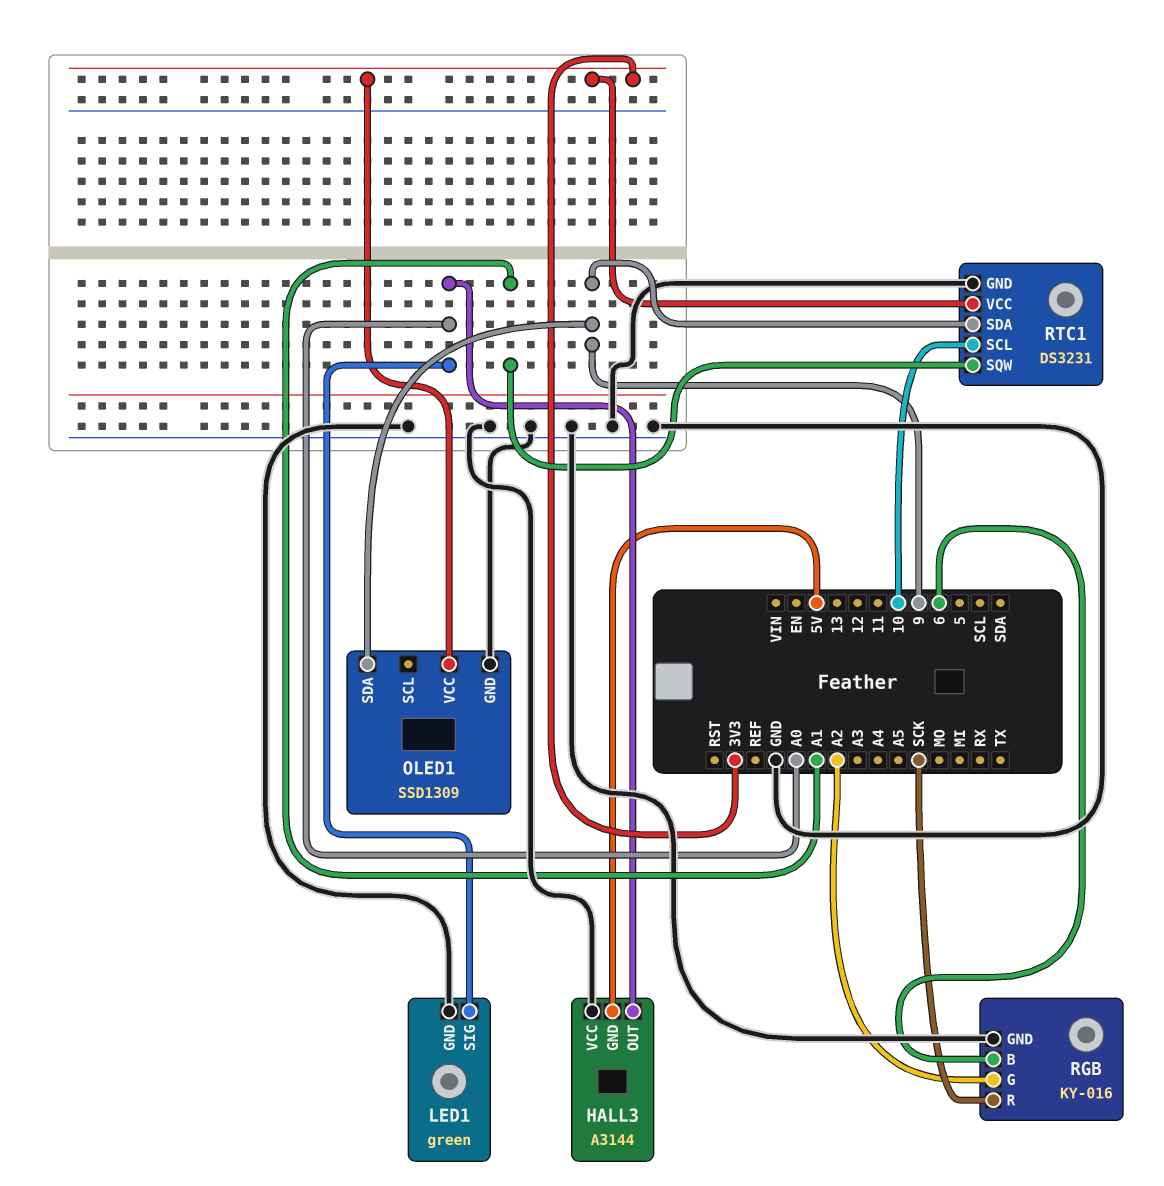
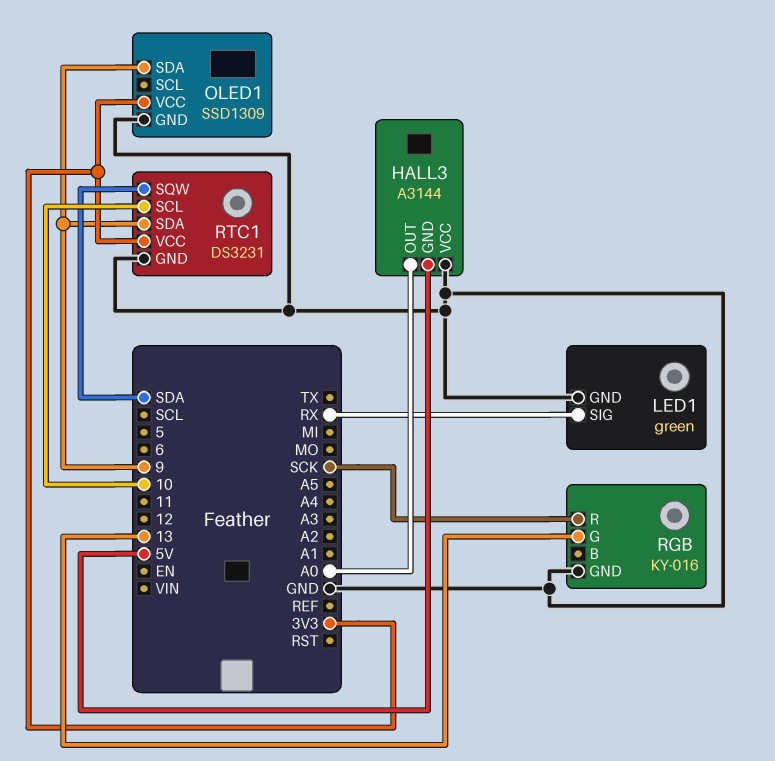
LED1 pin SIG: A0 -> RX
RGB pin B: 6 -> none
RGB pin G: A2 -> 13
RTC1 pin SQW: A1 -> SDA

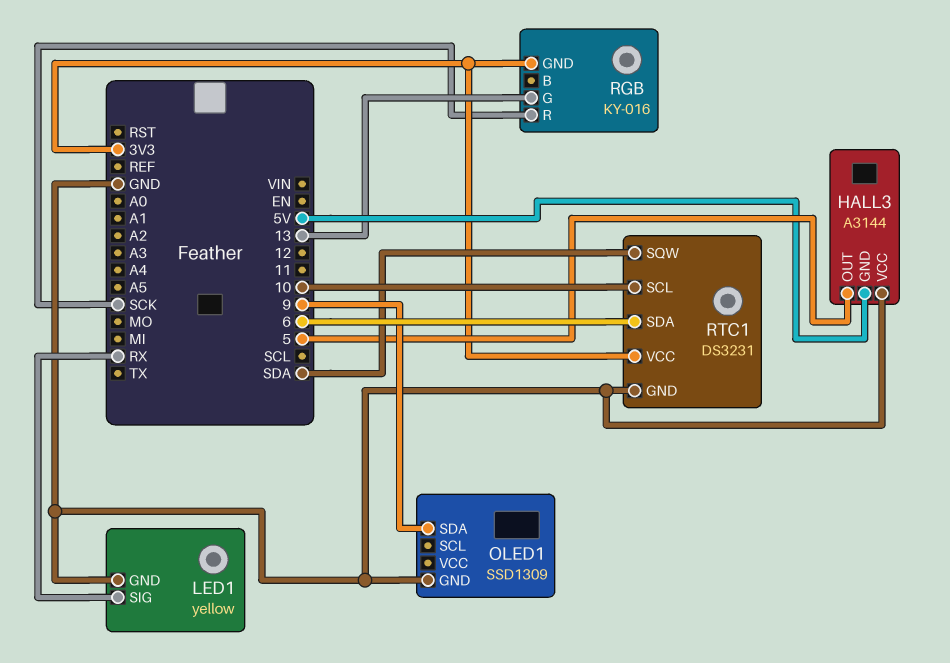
HALL3 pin OUT: A0 -> 5
LED1: green -> yellow
OLED1 pin VCC: 3V3 -> none
RGB pin GND: GND -> 3V3
RTC1 pin SDA: 9 -> 6

